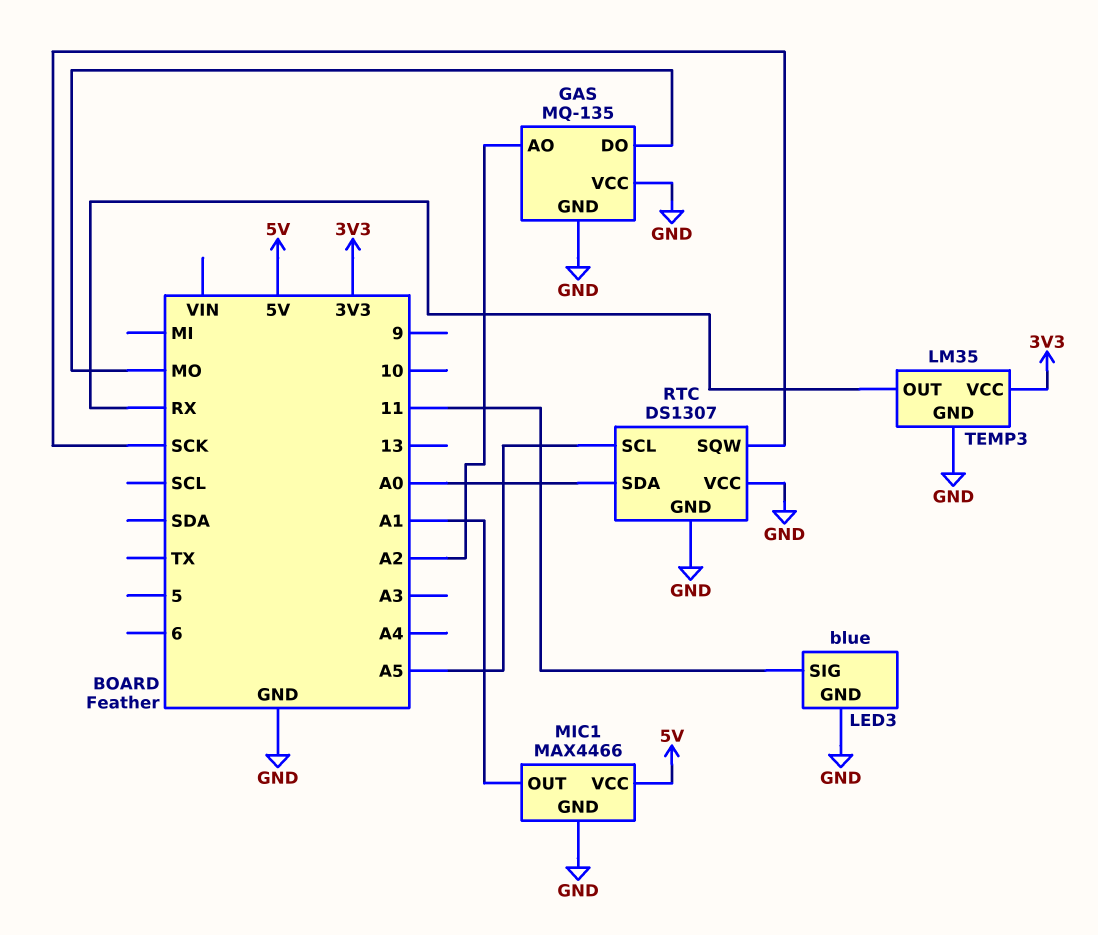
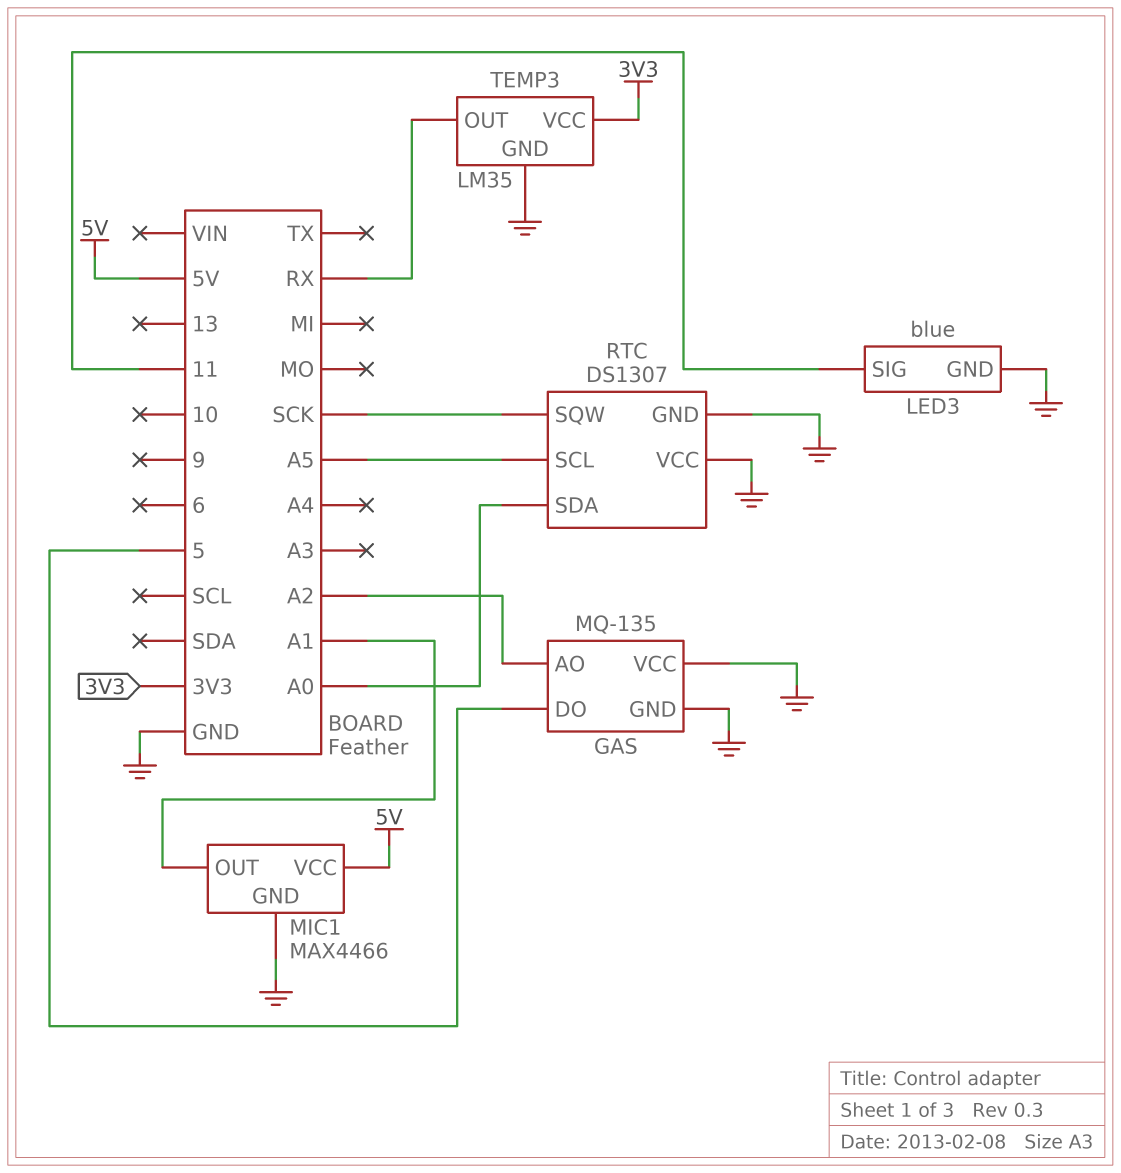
GAS pin DO: MO -> 5

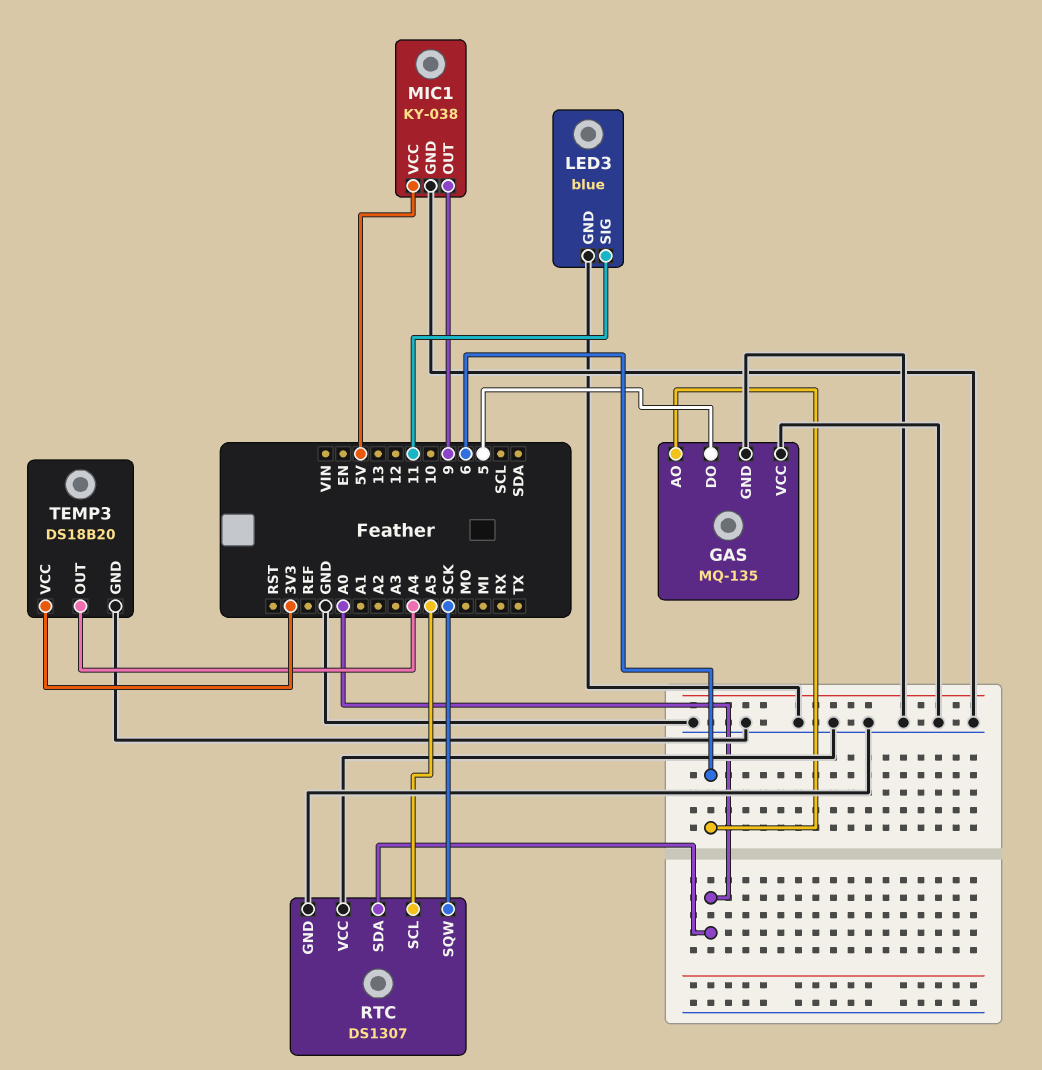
GAS pin AO: A2 -> 6
MIC1: MAX4466 -> KY-038
MIC1 pin OUT: A1 -> 9
TEMP3: LM35 -> DS18B20
TEMP3 pin OUT: RX -> A4

